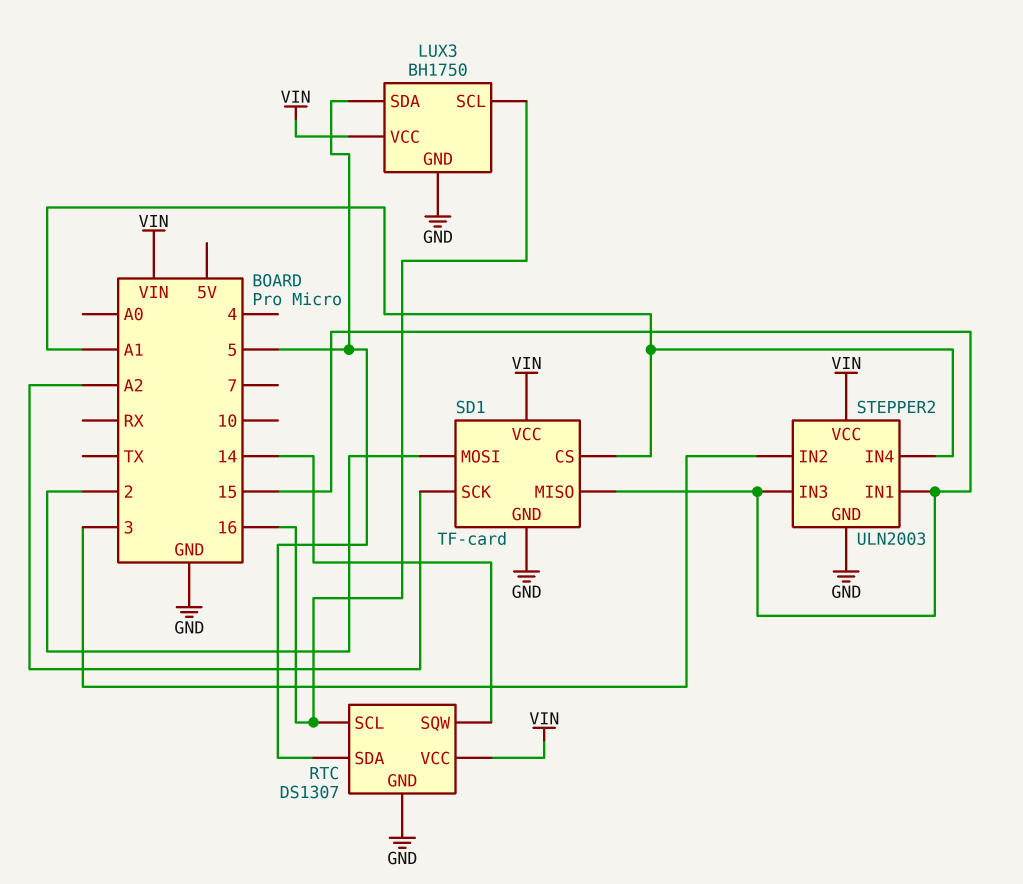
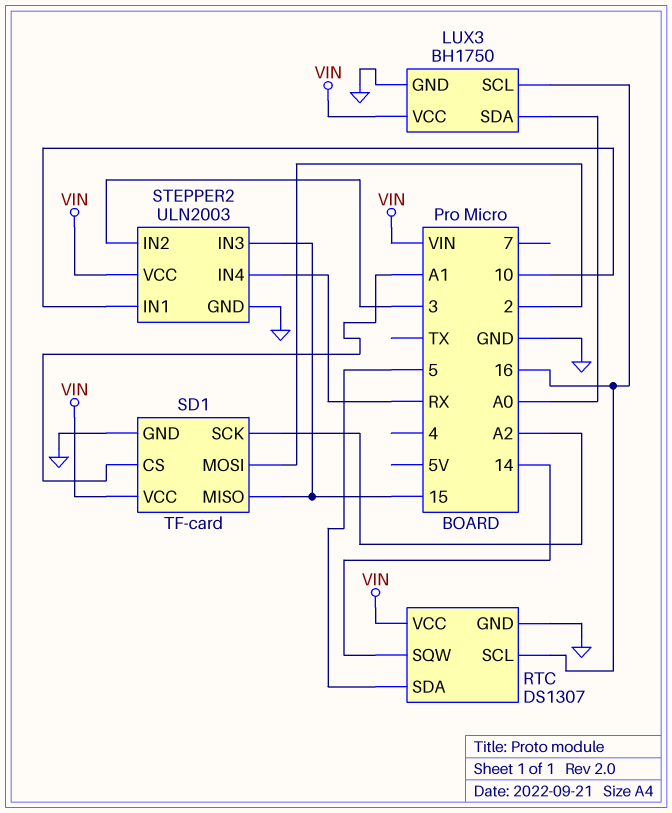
LUX3 pin SDA: 5 -> A0
STEPPER2 pin IN1: 15 -> 10
STEPPER2 pin IN4: A1 -> RX

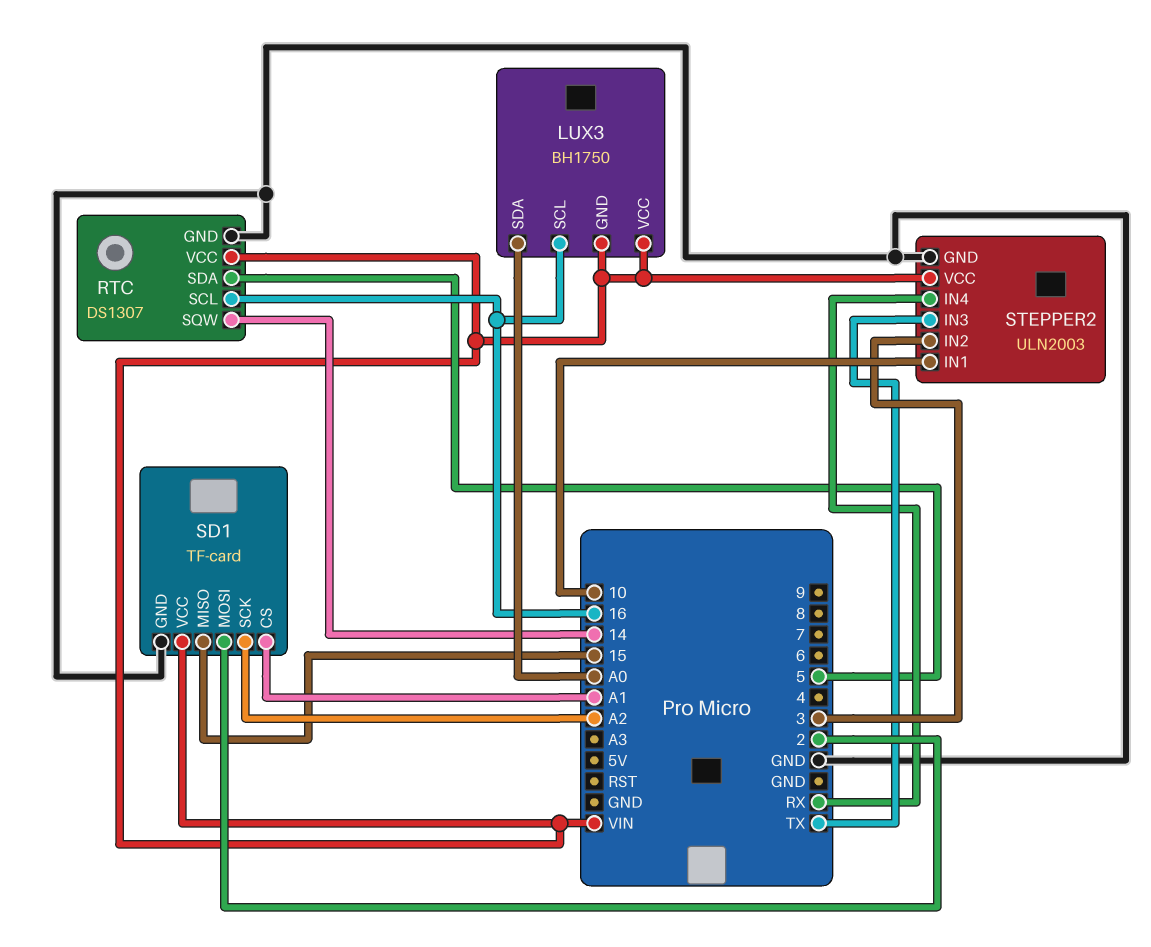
LUX3 pin GND: GND -> VIN
STEPPER2 pin IN3: 15 -> TX

